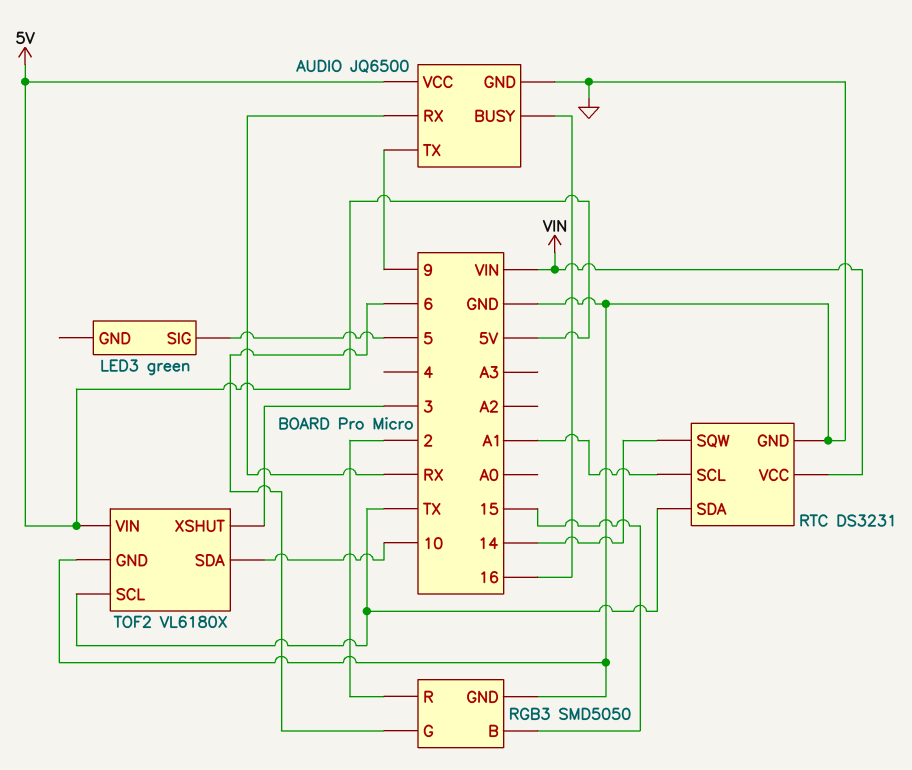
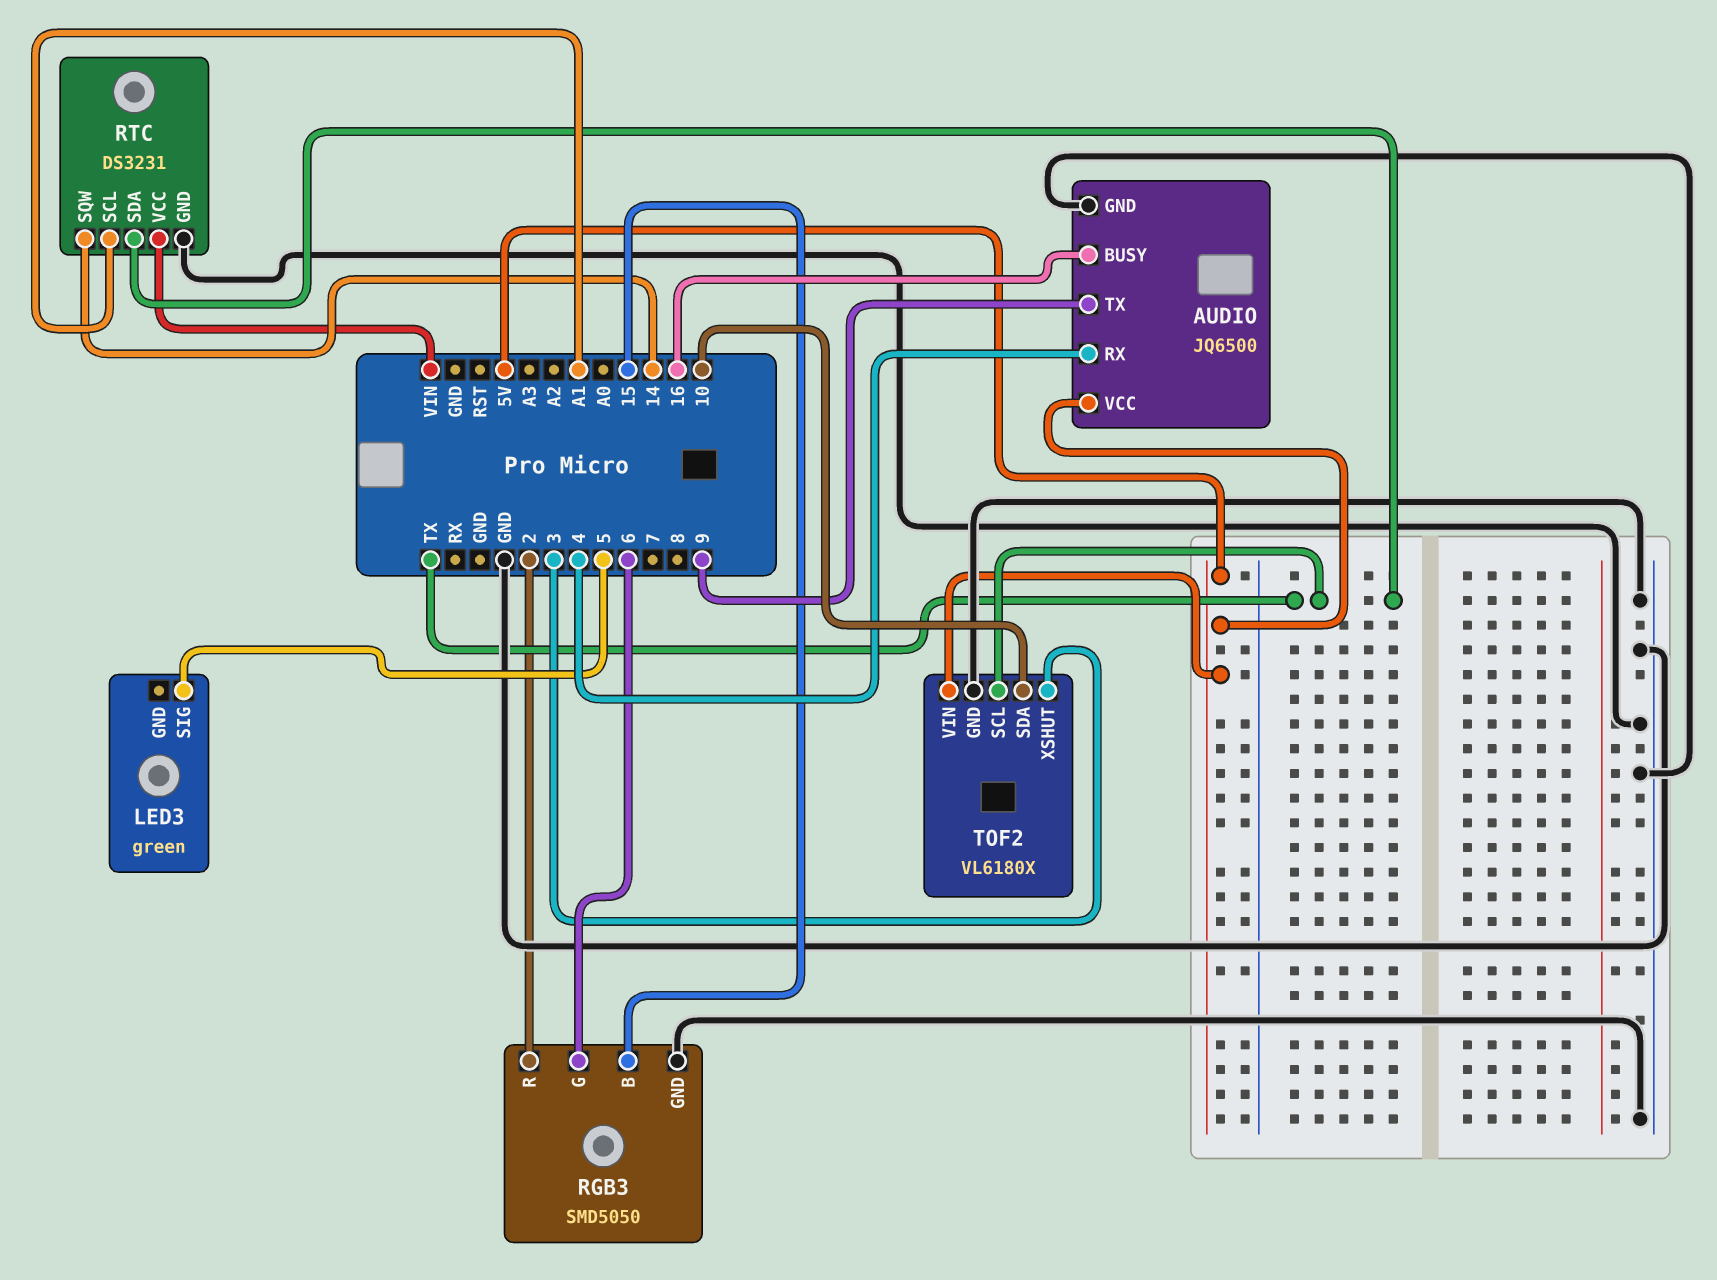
AUDIO pin RX: RX -> 4

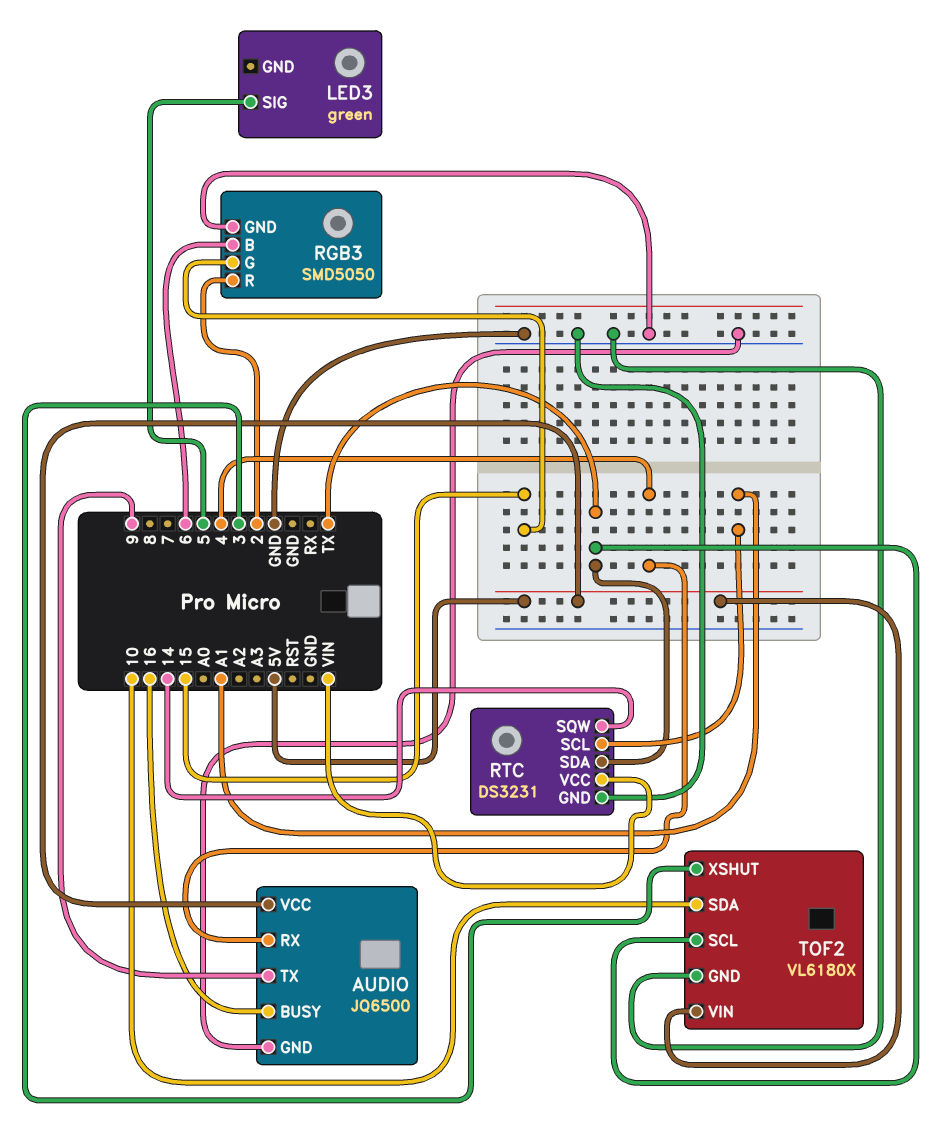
RGB3 pin B: 15 -> 6
RGB3 pin G: 6 -> 15

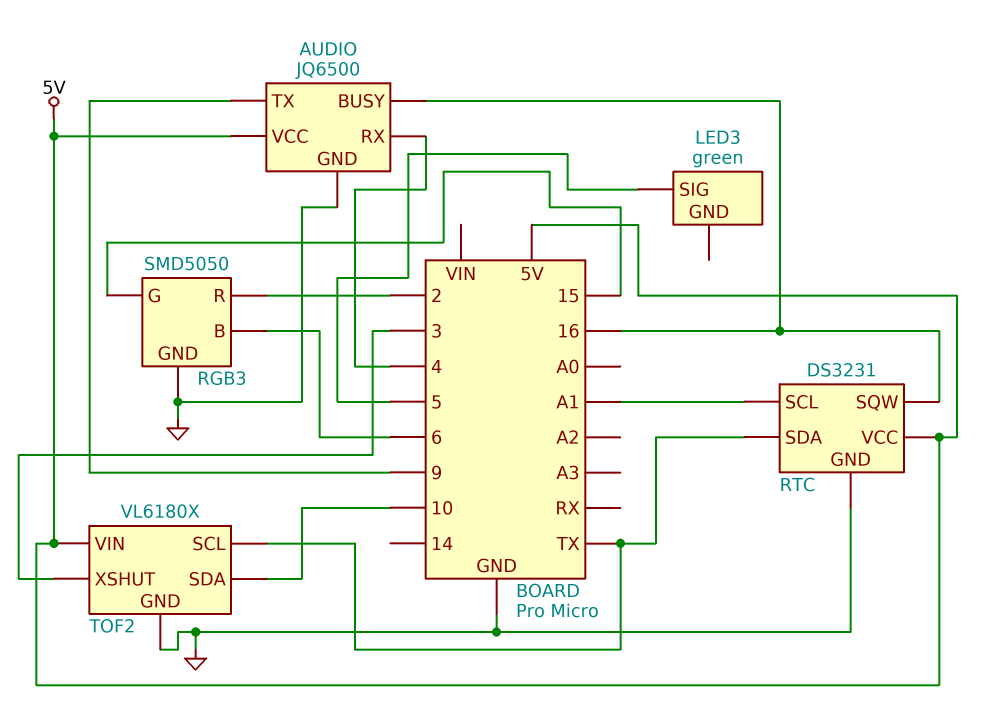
RTC pin SQW: 14 -> 16
RTC pin VCC: VIN -> 5V

